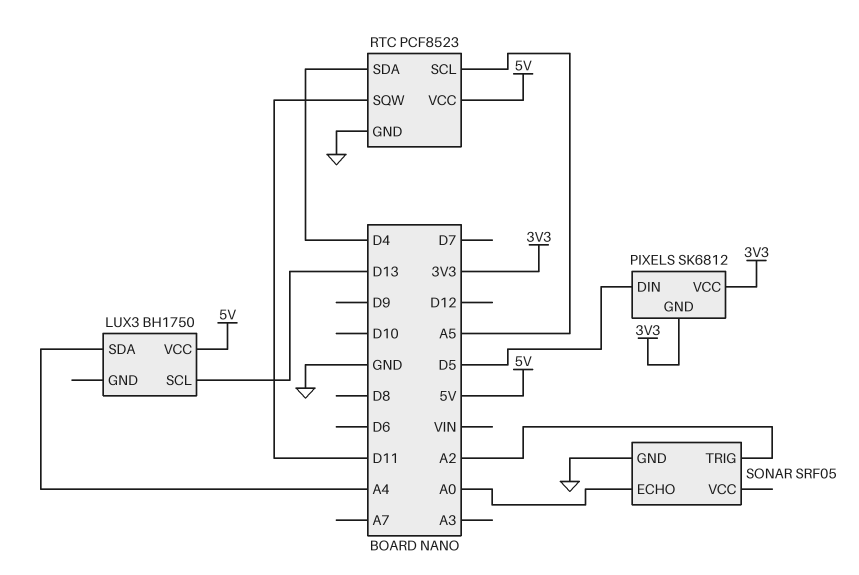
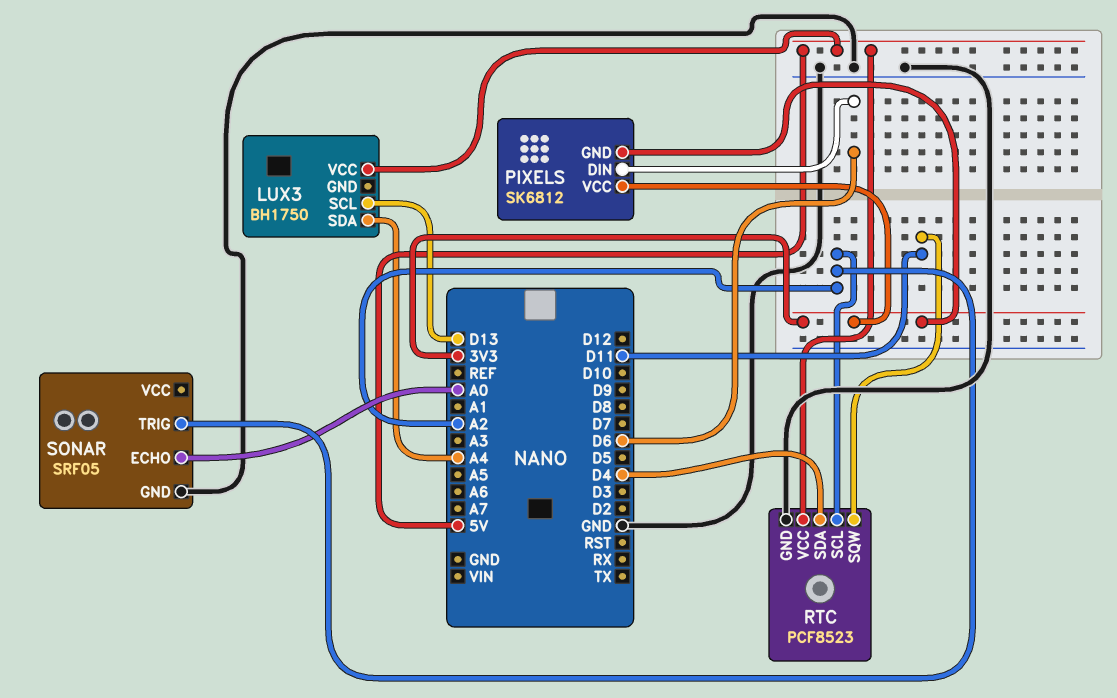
PIXELS pin DIN: D5 -> D6
RTC pin SCL: A5 -> A2

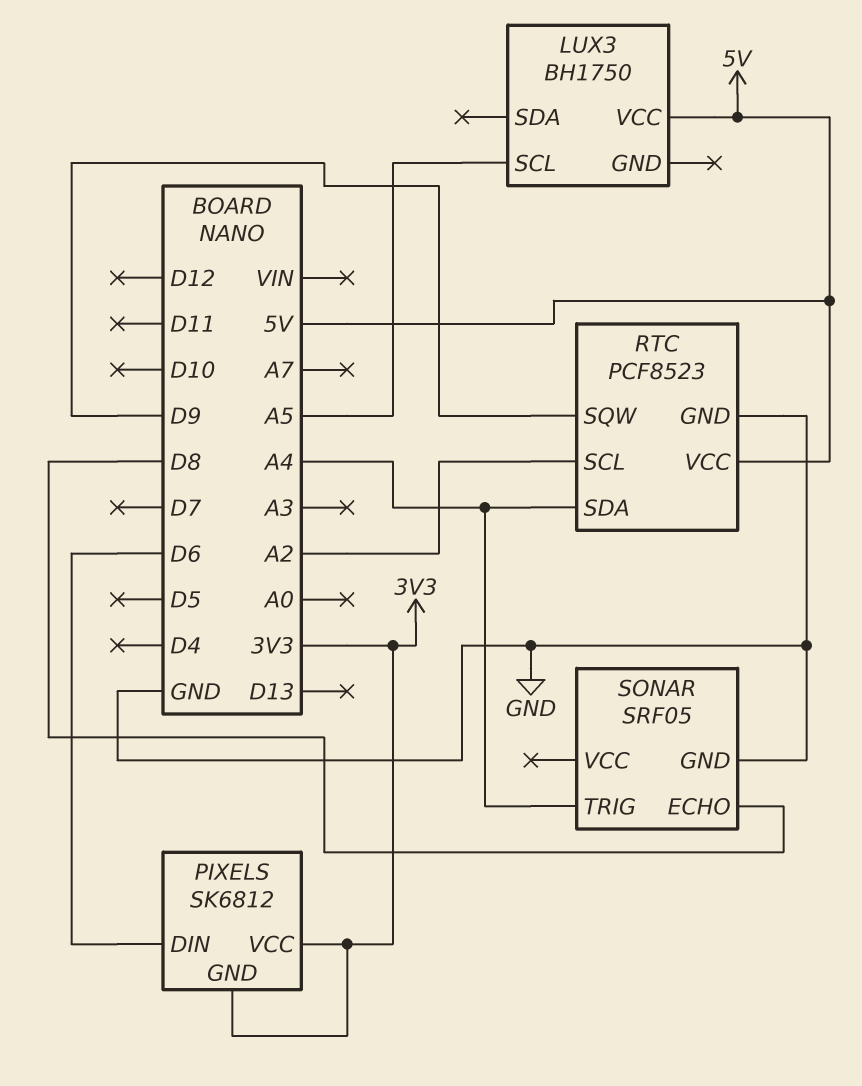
LUX3 pin SCL: D13 -> A5
LUX3 pin SDA: A4 -> none
RTC pin SDA: D4 -> A4
RTC pin SQW: D11 -> D9
SONAR pin ECHO: A0 -> D8
SONAR pin TRIG: A2 -> A4

